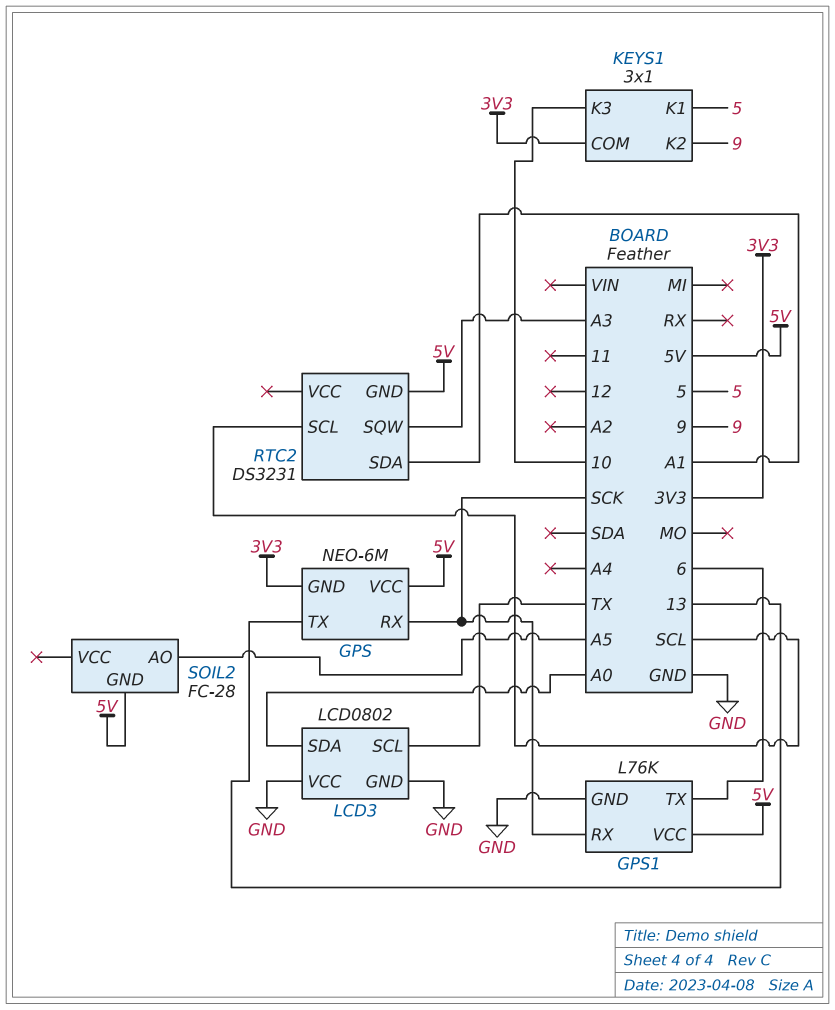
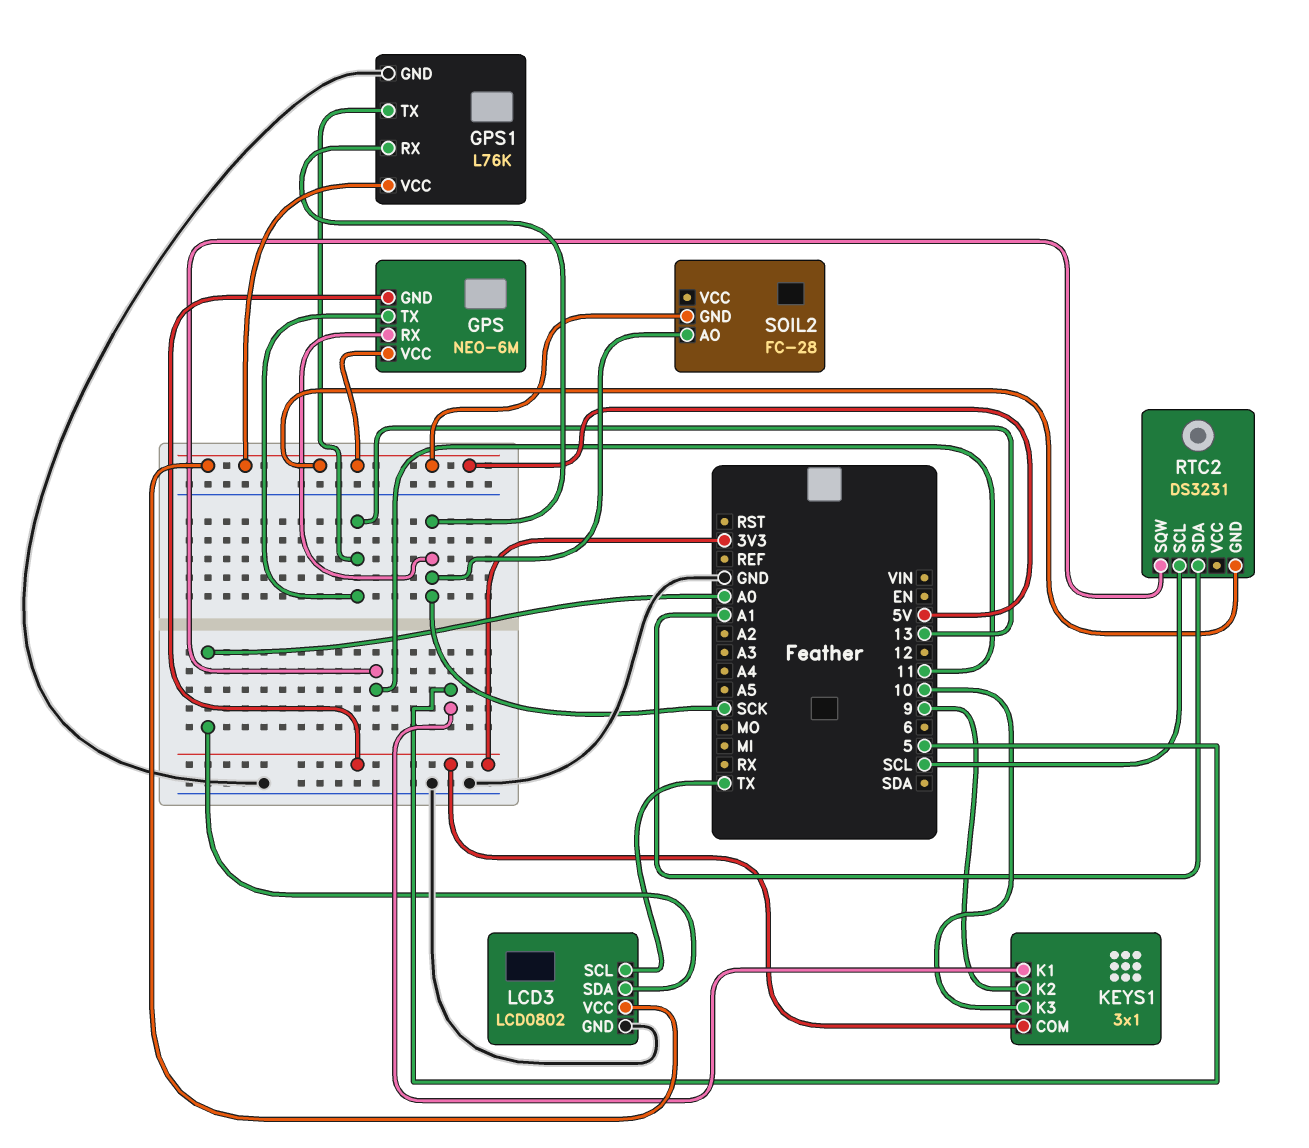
GPS1 pin TX: 6 -> 13
LCD3 pin VCC: GND -> 5V
RTC2 pin SQW: A3 -> 11
SOIL2 pin AO: A5 -> SCK

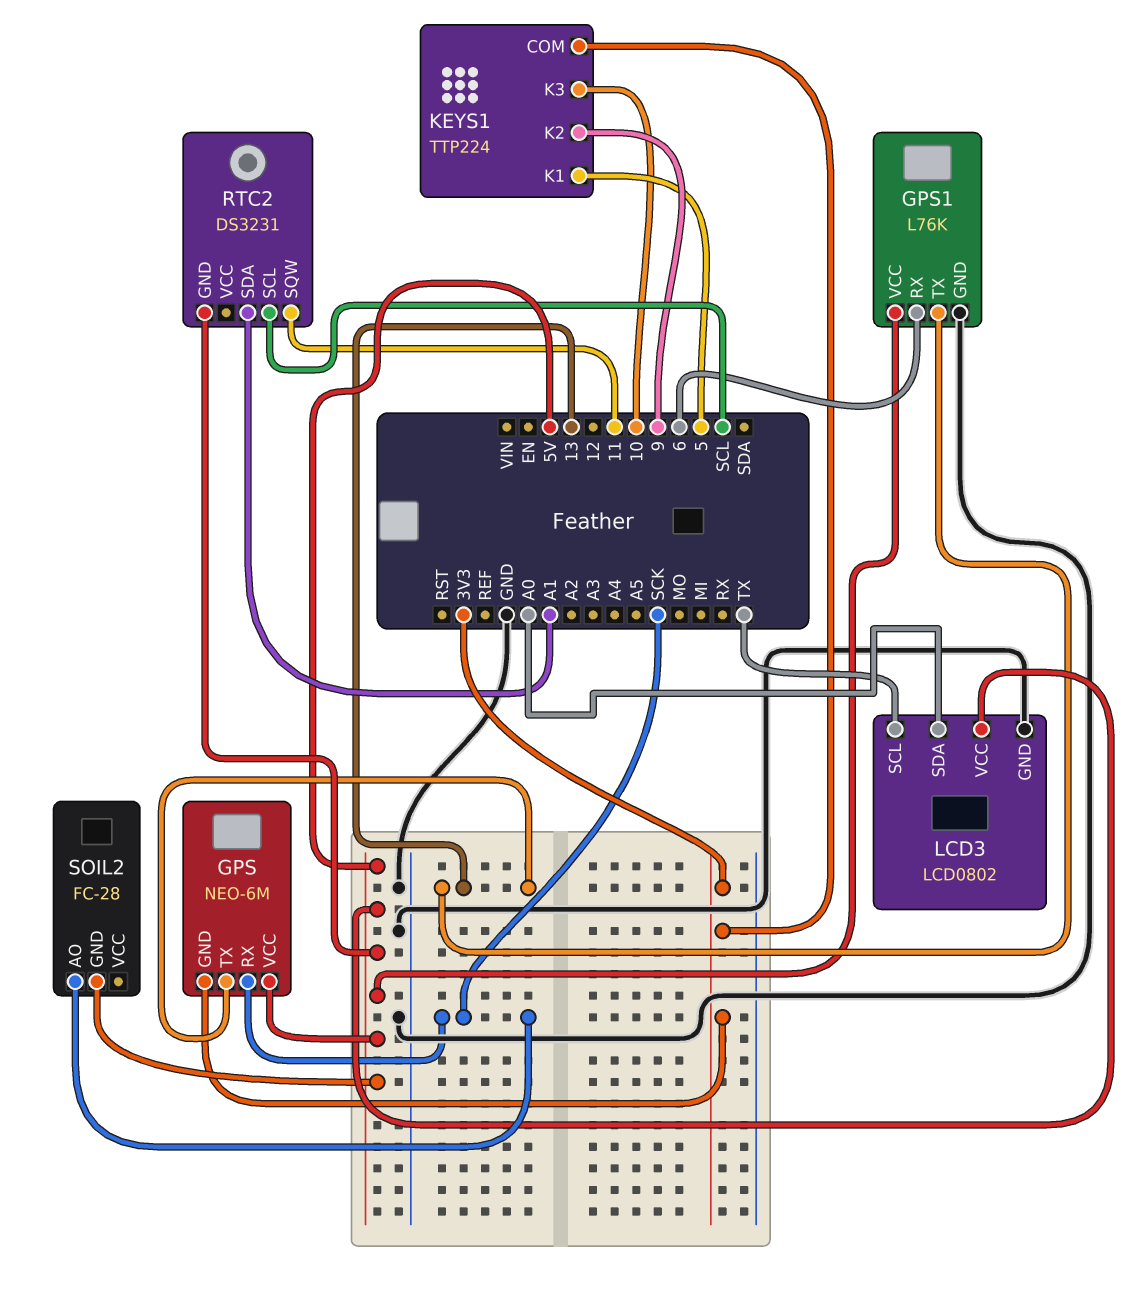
GPS1 pin RX: SCK -> 6
KEYS1: 3x1 -> TTP224

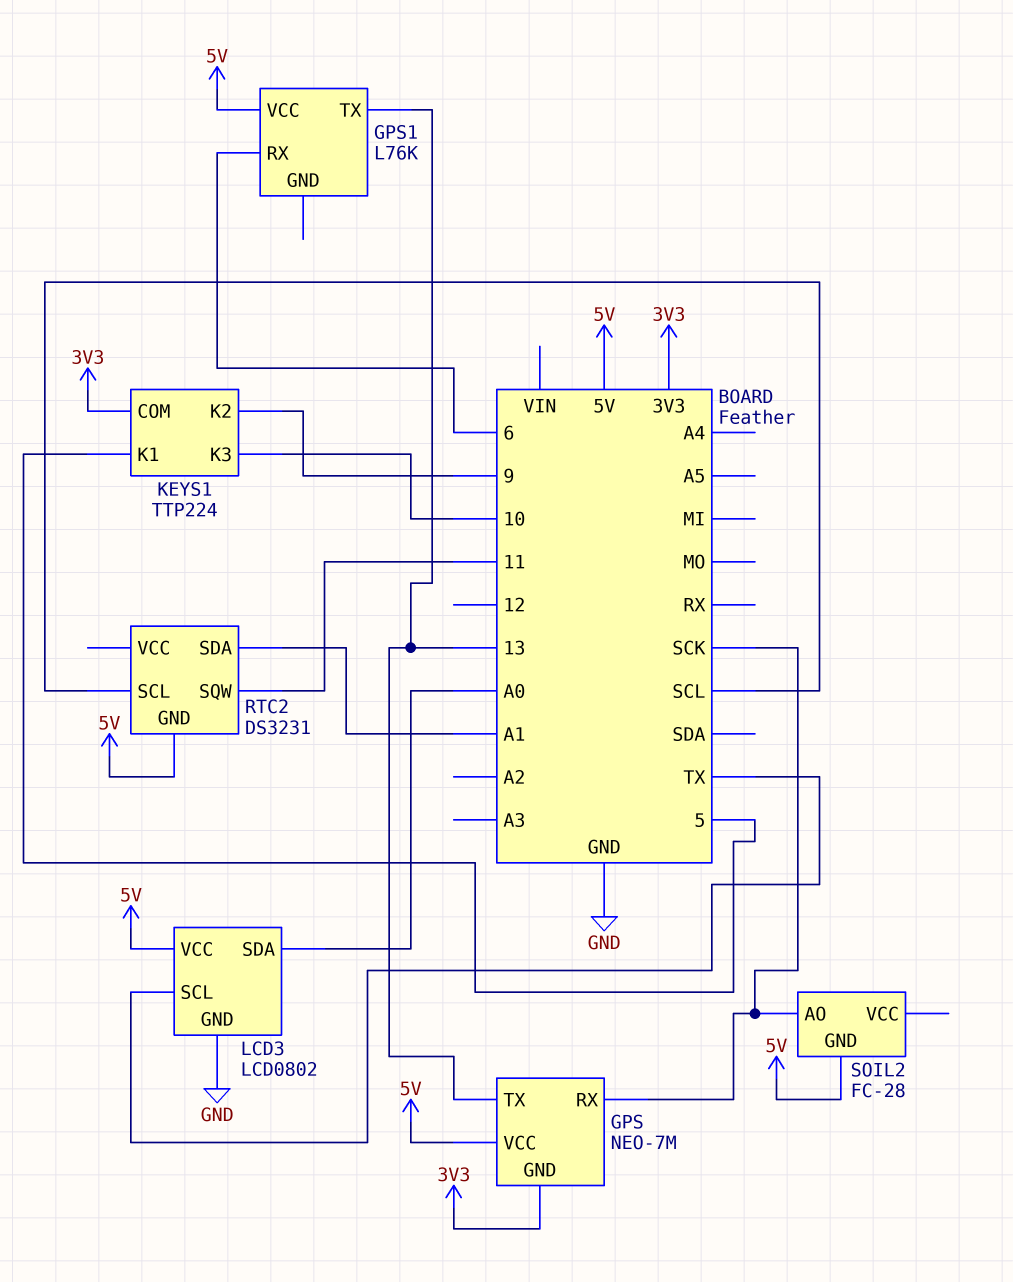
GPS: NEO-6M -> NEO-7M
GPS1 pin GND: GND -> none

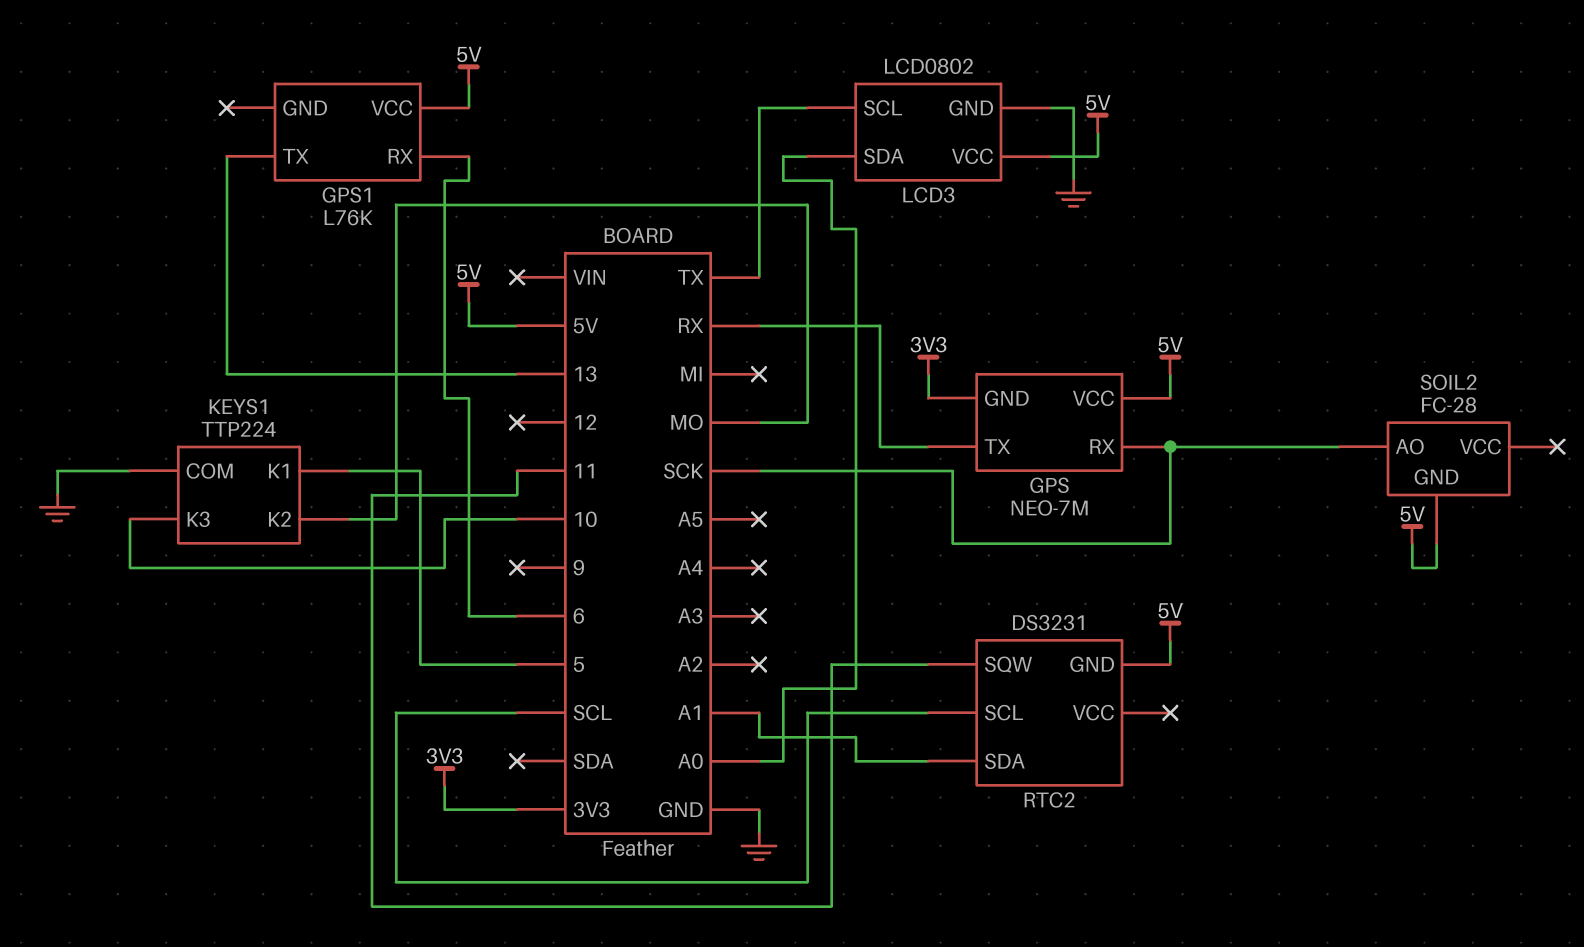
GPS pin TX: 13 -> RX
KEYS1 pin COM: 3V3 -> GND
KEYS1 pin K2: 9 -> MO

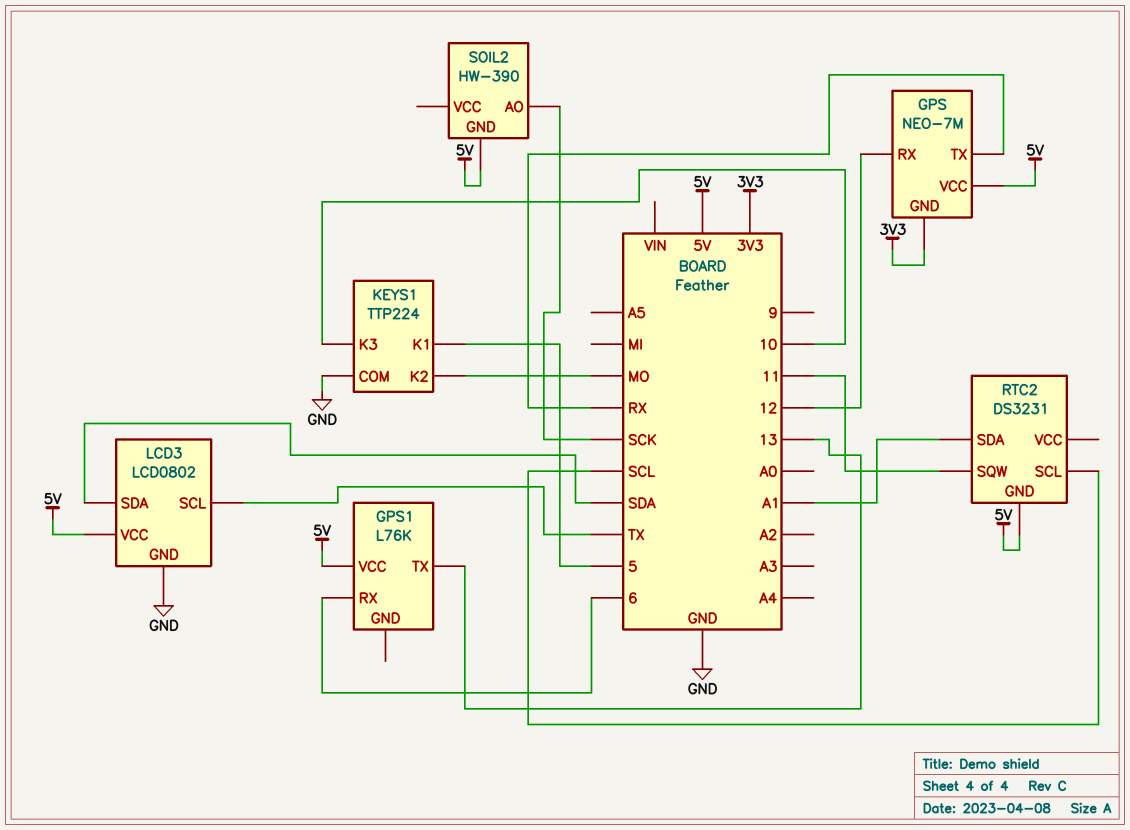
GPS pin RX: SCK -> 12
LCD3 pin SDA: A0 -> SDA
SOIL2: FC-28 -> HW-390

